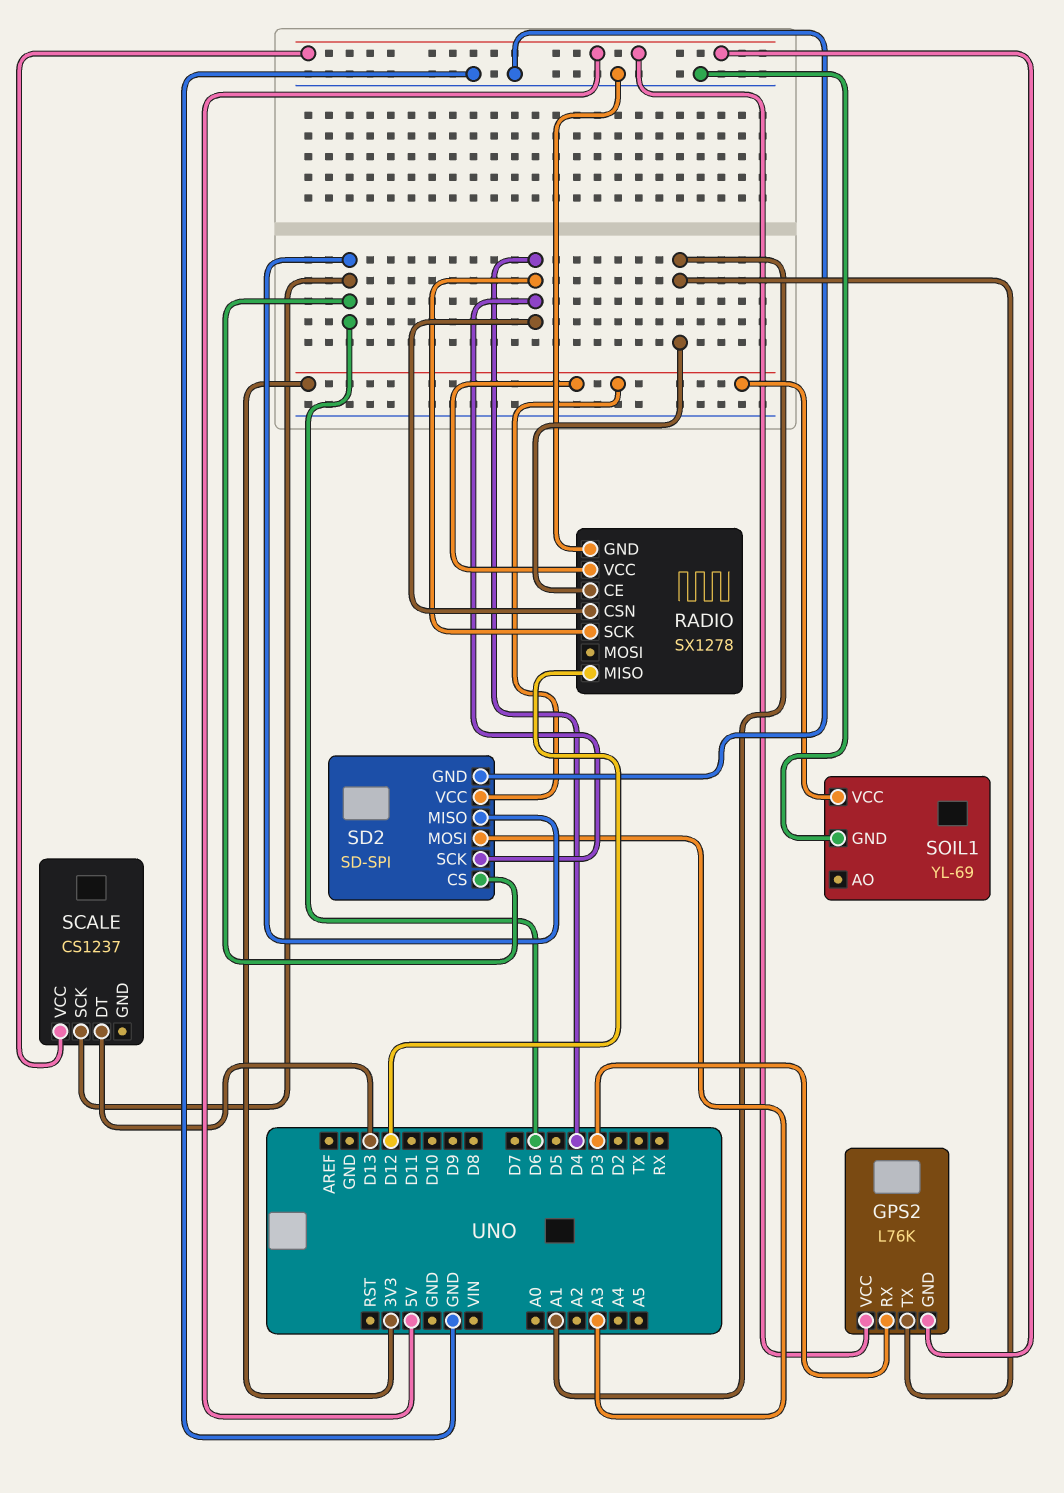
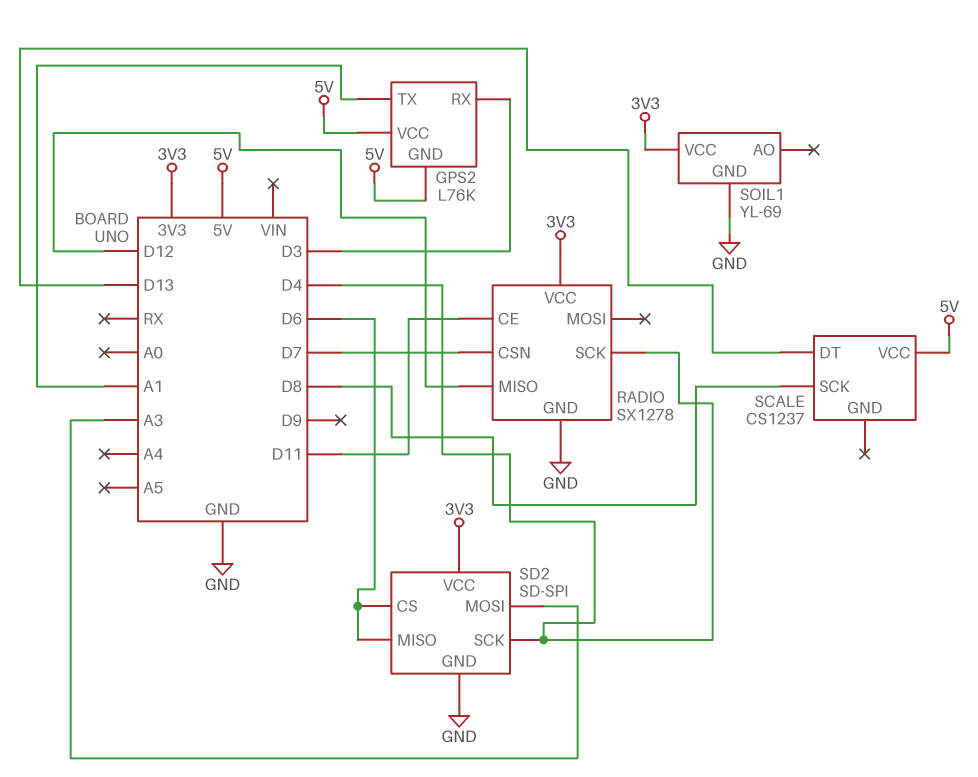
RADIO pin CE: A1 -> D11
RADIO pin CSN: D4 -> D7
SCALE pin SCK: D6 -> D8

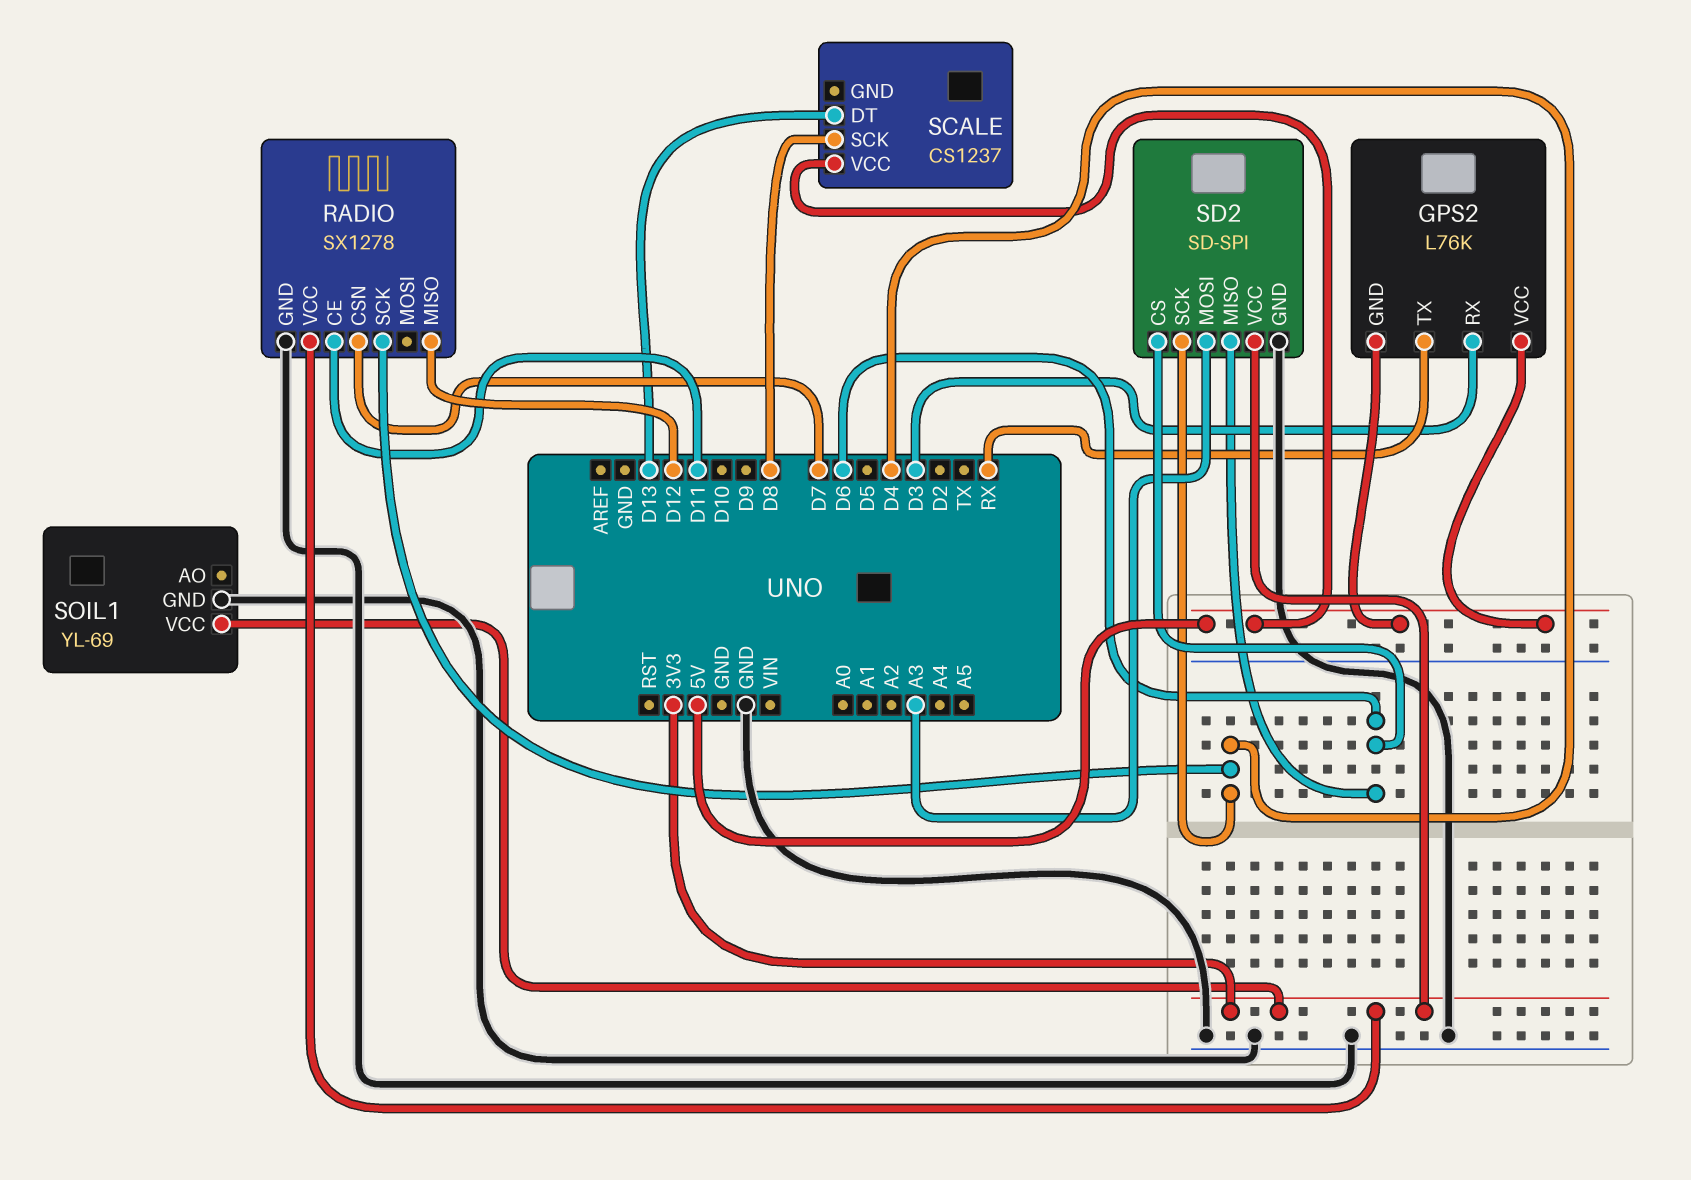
GPS2 pin TX: A1 -> RX

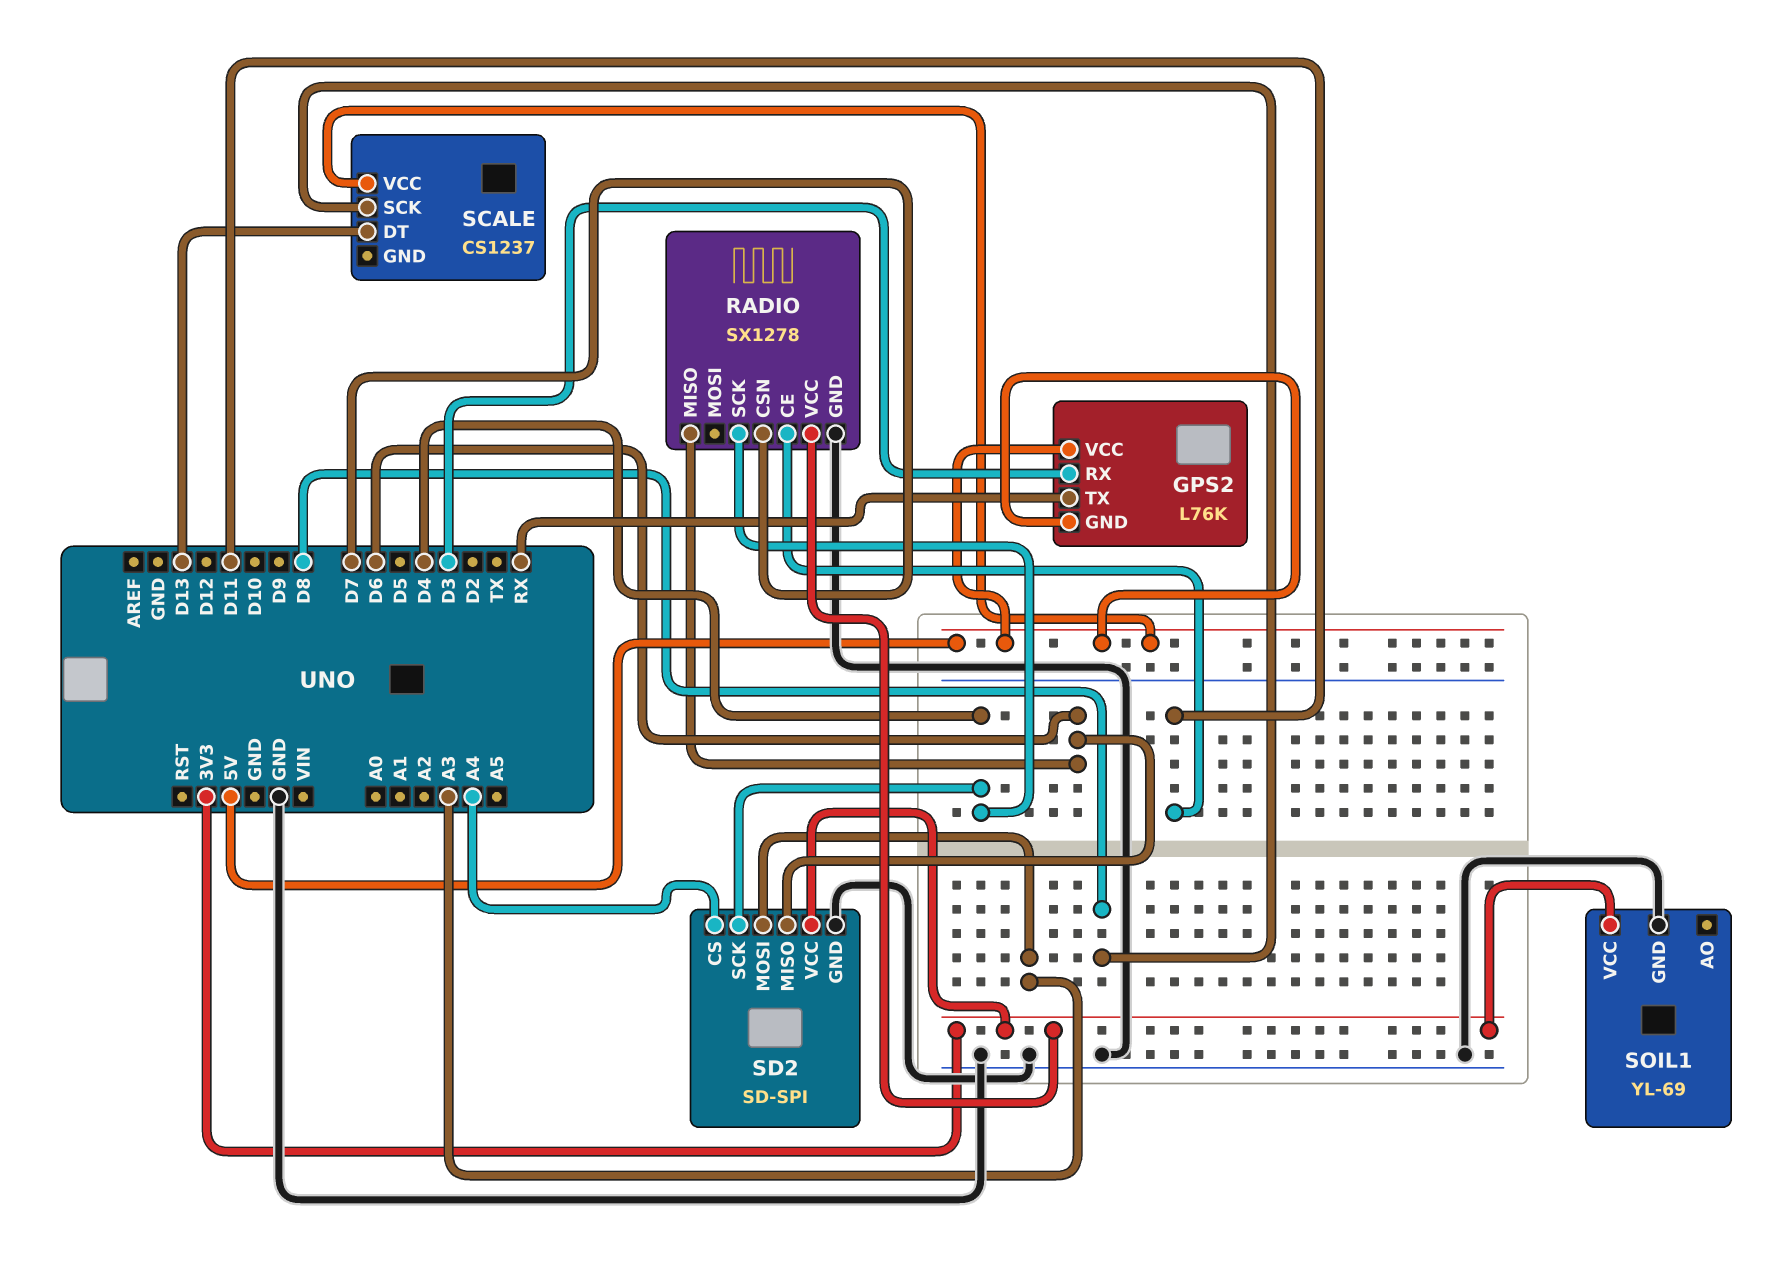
RADIO pin MISO: D12 -> D6
SD2 pin CS: D6 -> A4

